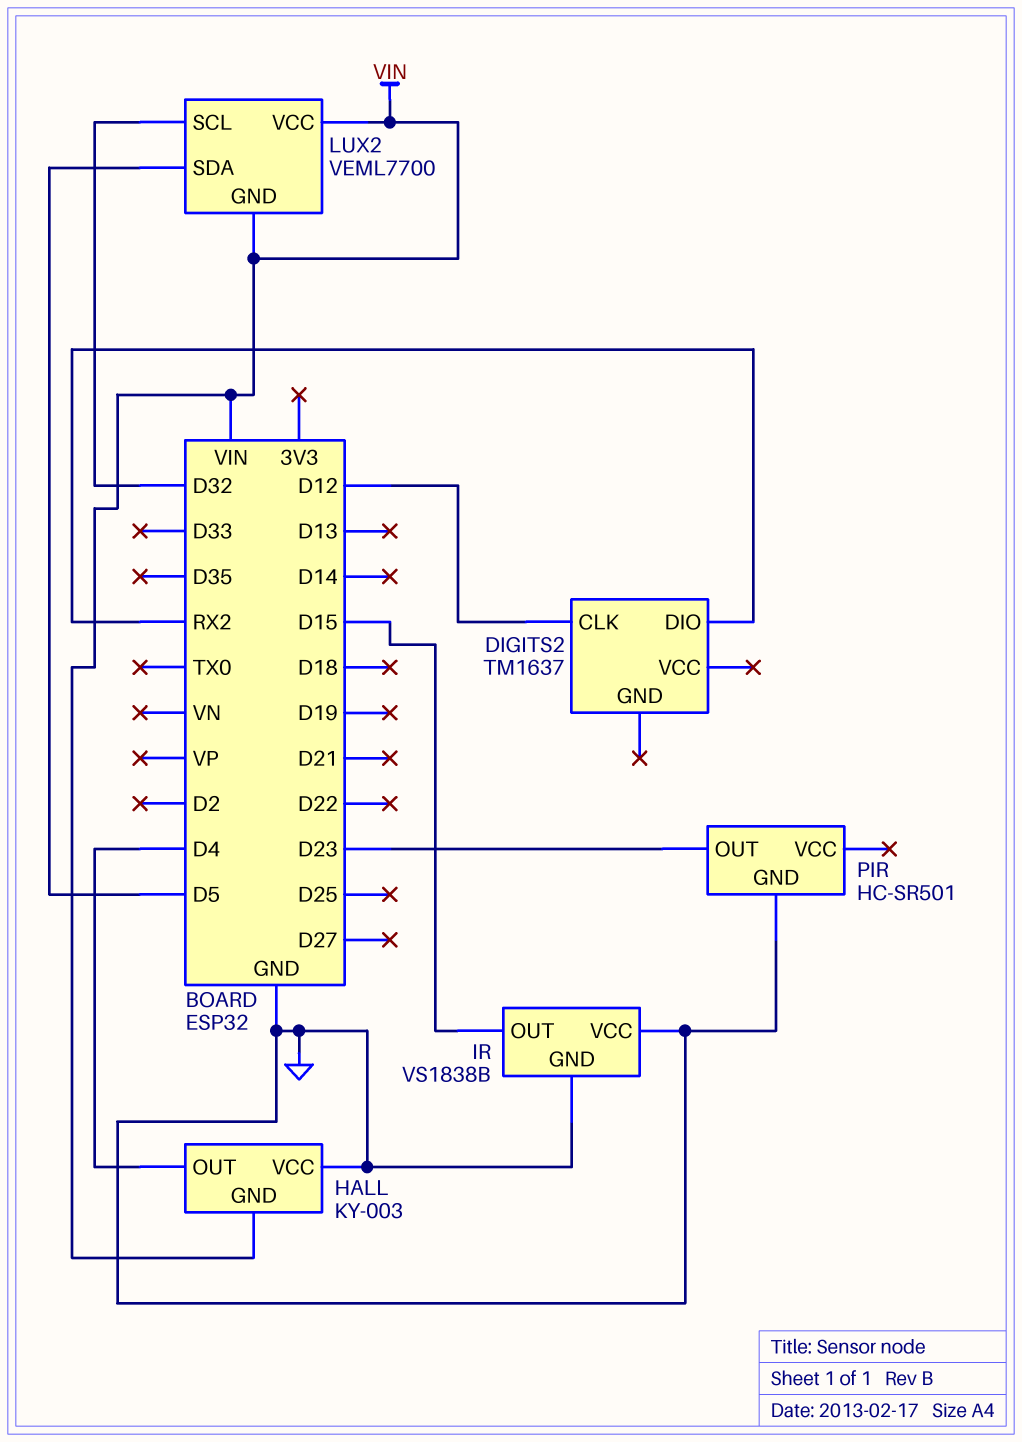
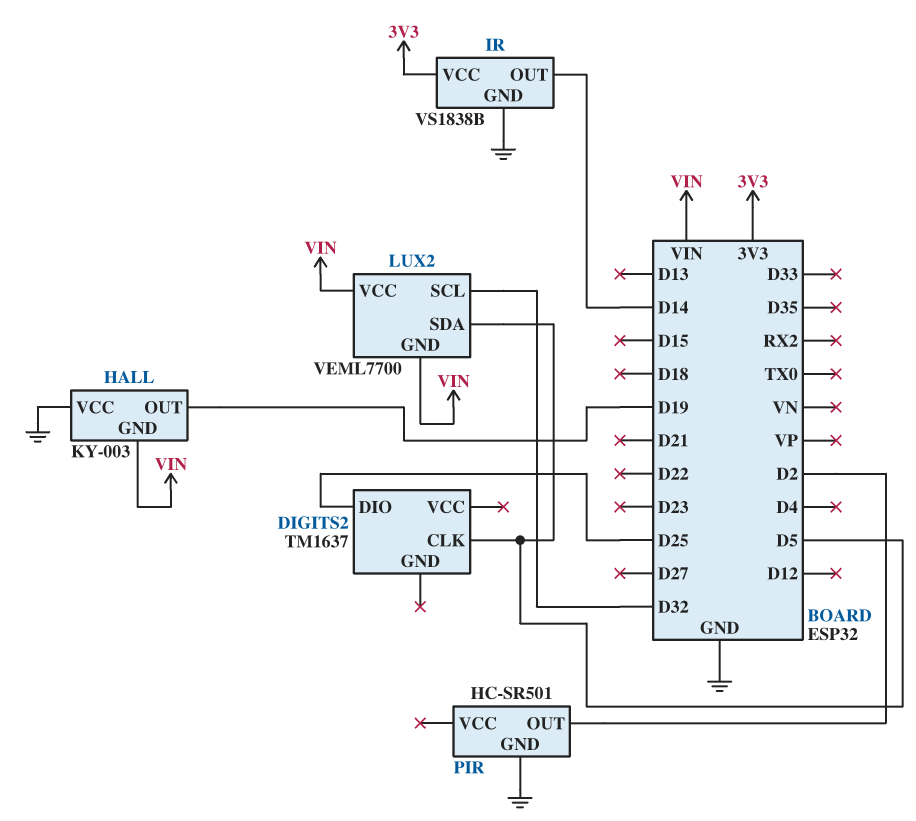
DIGITS2 pin CLK: D12 -> D5
DIGITS2 pin DIO: RX2 -> D25
HALL pin OUT: D4 -> D19
IR pin OUT: D15 -> D14
IR pin VCC: GND -> 3V3
PIR pin OUT: D23 -> D2

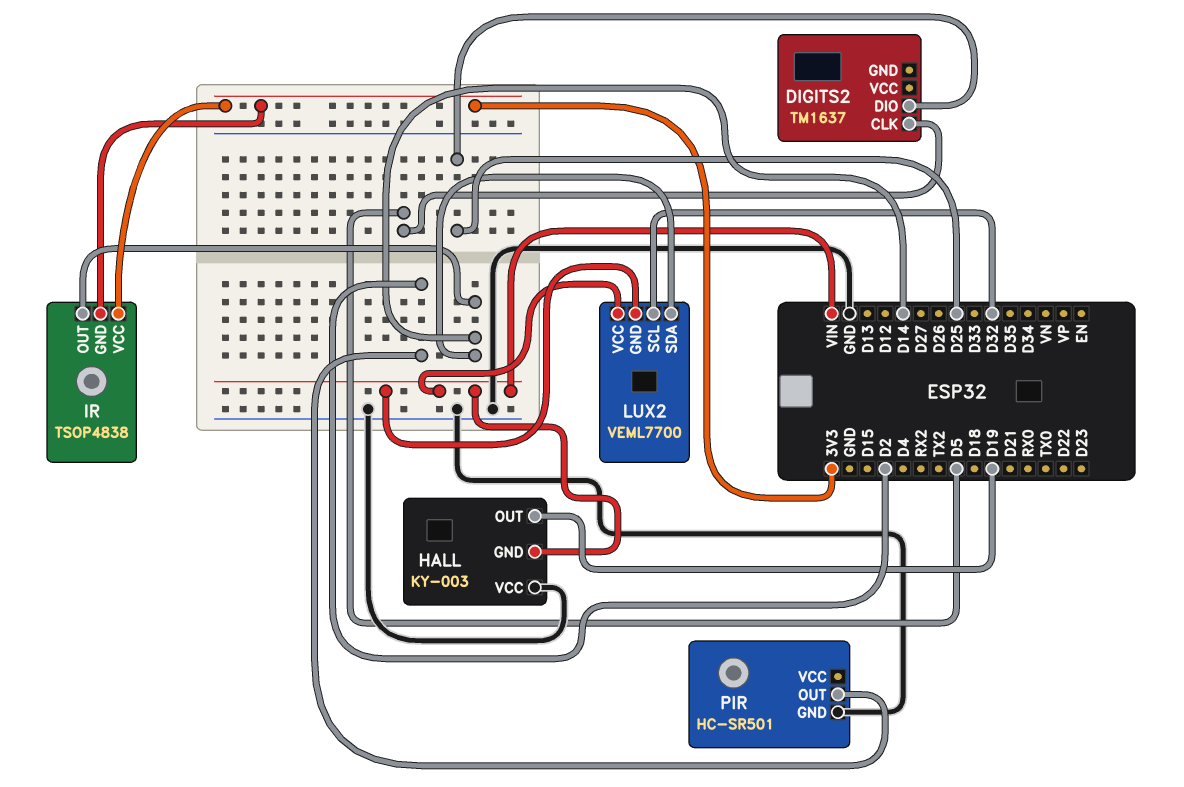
IR: VS1838B -> TSOP4838
IR pin GND: GND -> 3V3
LUX2 pin SDA: D5 -> D14

